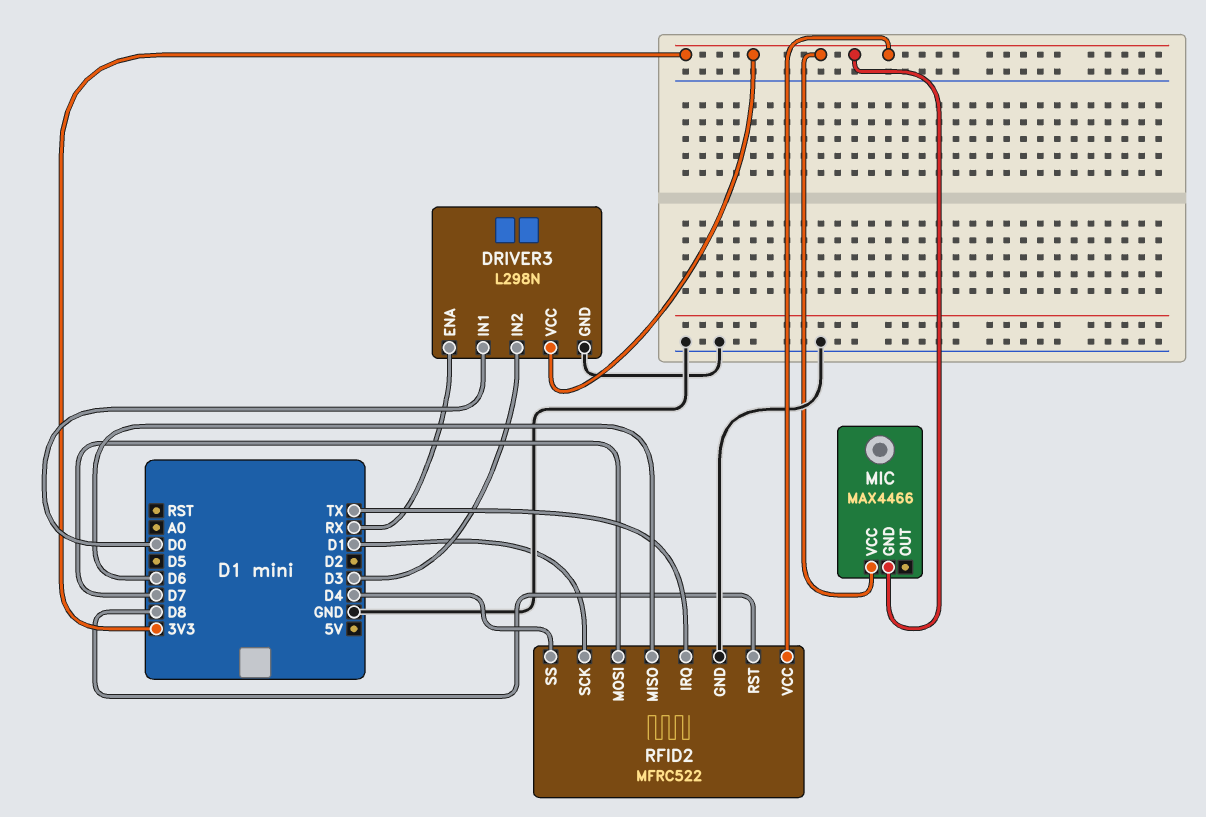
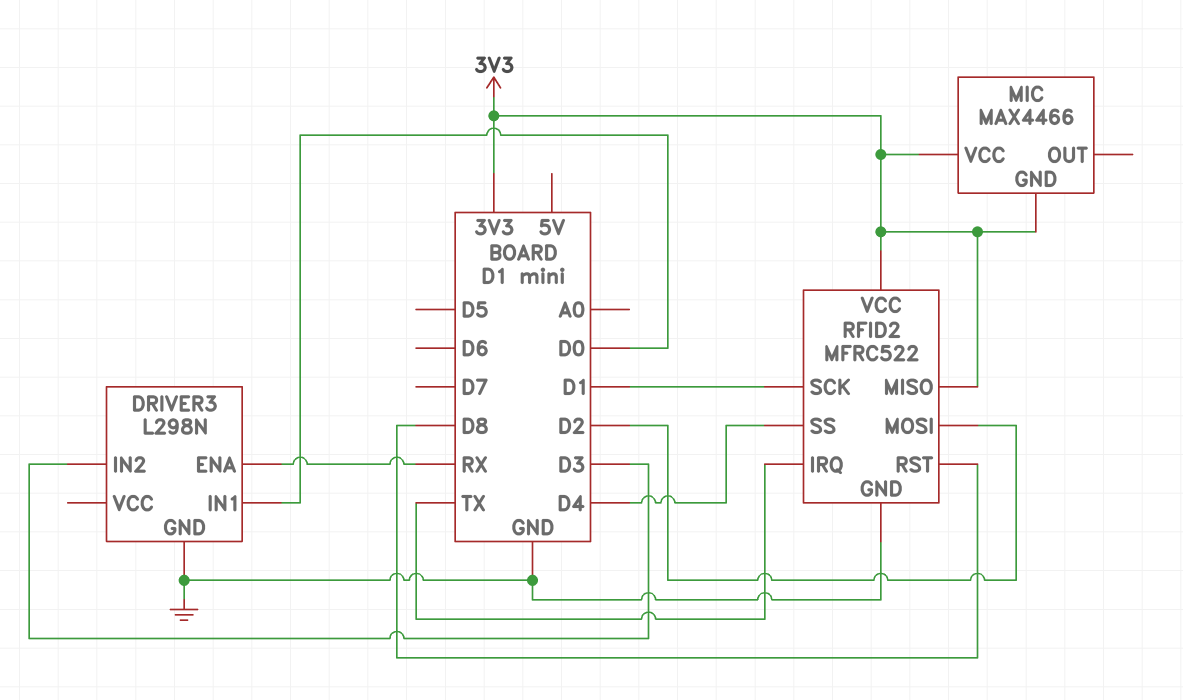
DRIVER3 pin VCC: 3V3 -> none
RFID2 pin MISO: D6 -> 3V3
RFID2 pin MOSI: D7 -> D2

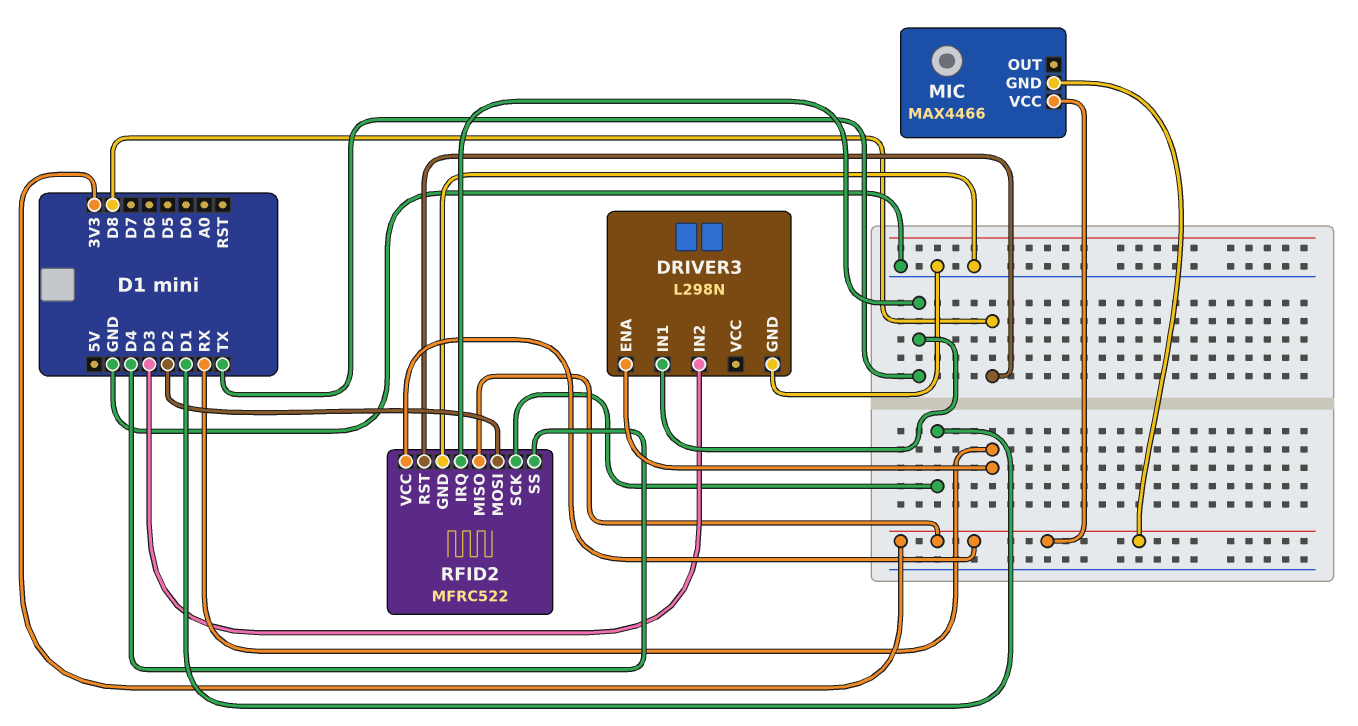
DRIVER3 pin IN1: D0 -> TX

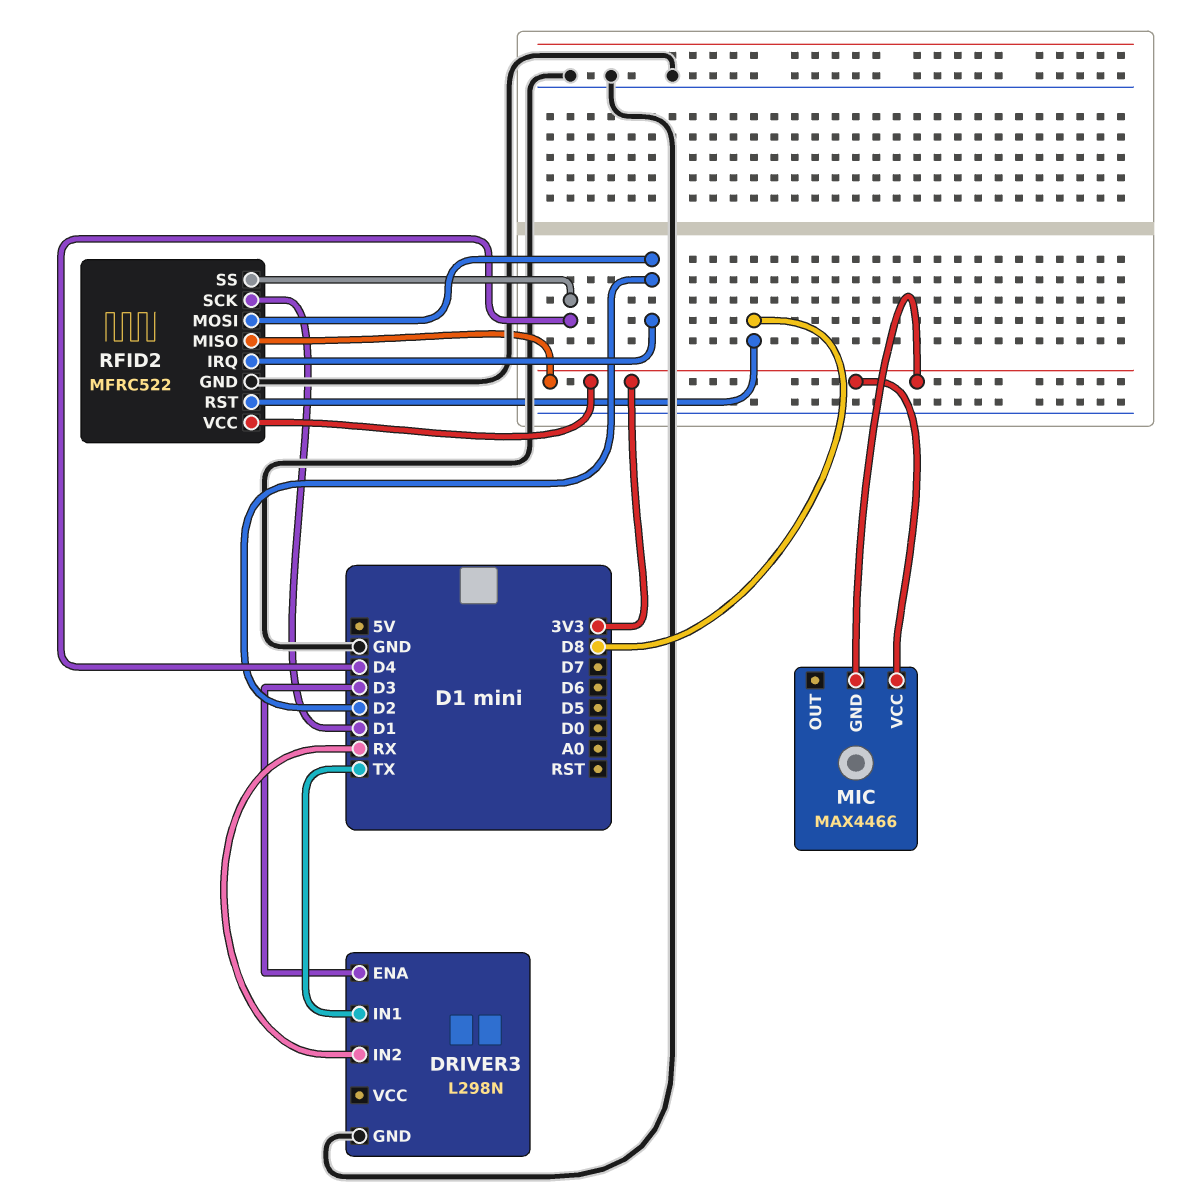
DRIVER3 pin ENA: RX -> D3
DRIVER3 pin IN2: D3 -> RX
RFID2 pin IRQ: TX -> D2

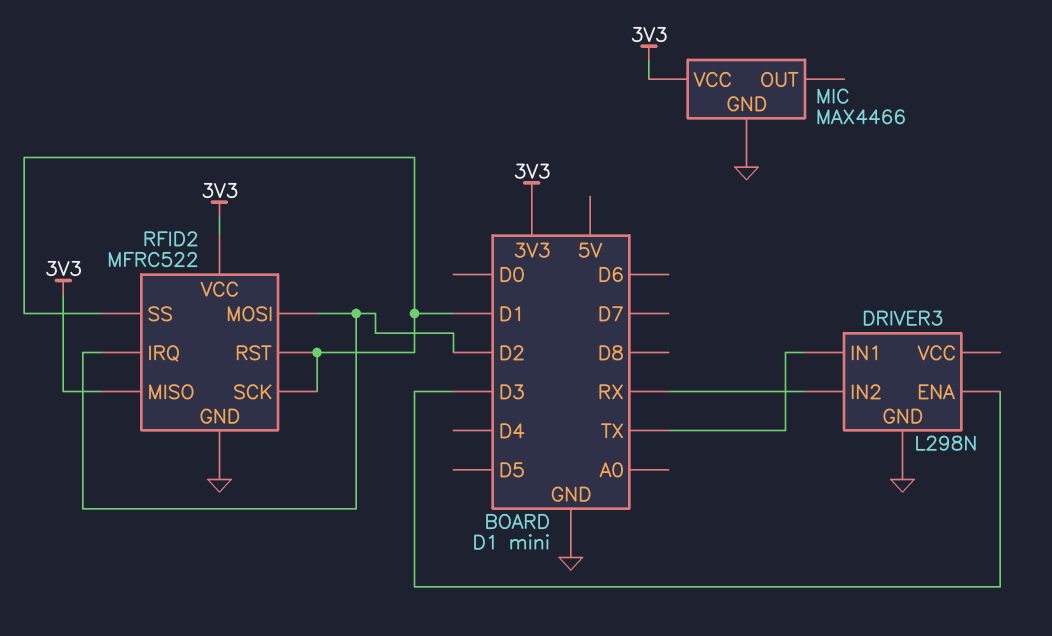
MIC pin GND: 3V3 -> GND
RFID2 pin RST: D8 -> D1
RFID2 pin SS: D4 -> D1

